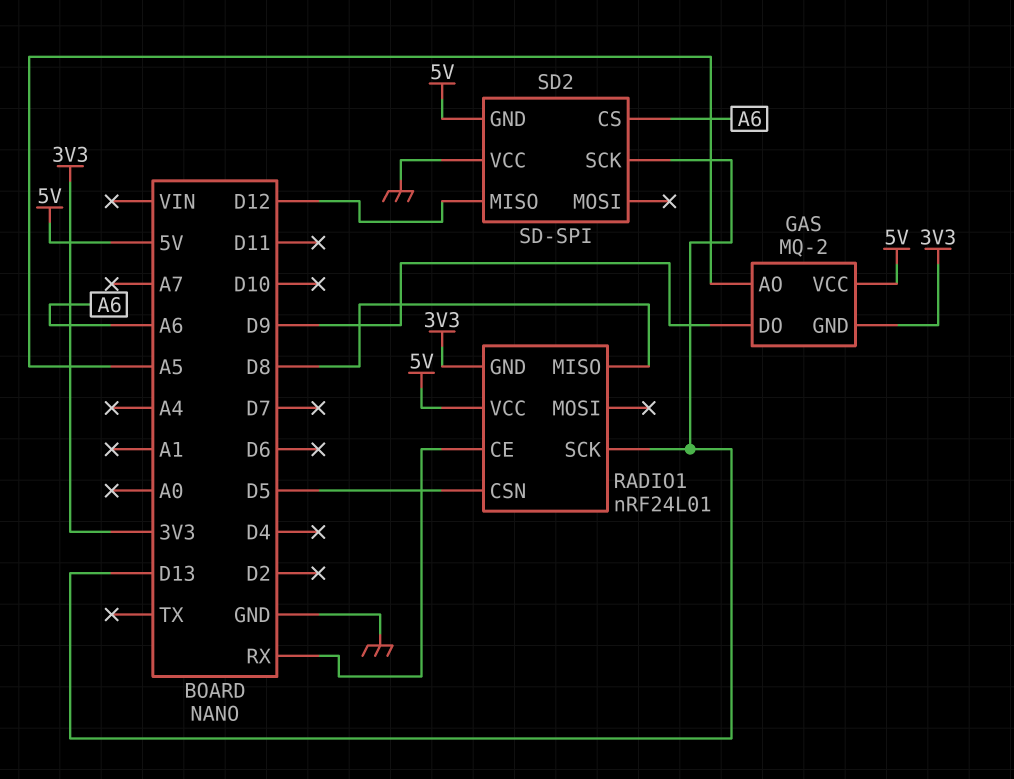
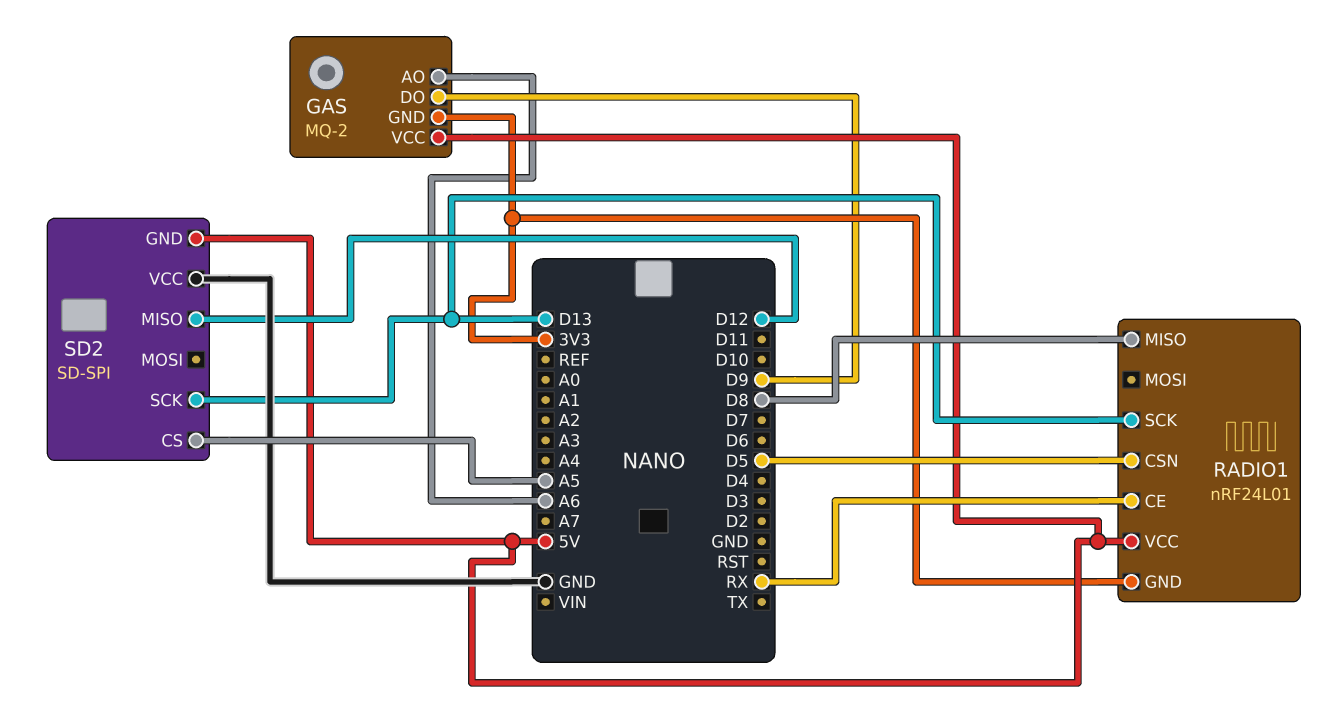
GAS pin AO: A5 -> A6
SD2 pin CS: A6 -> A5

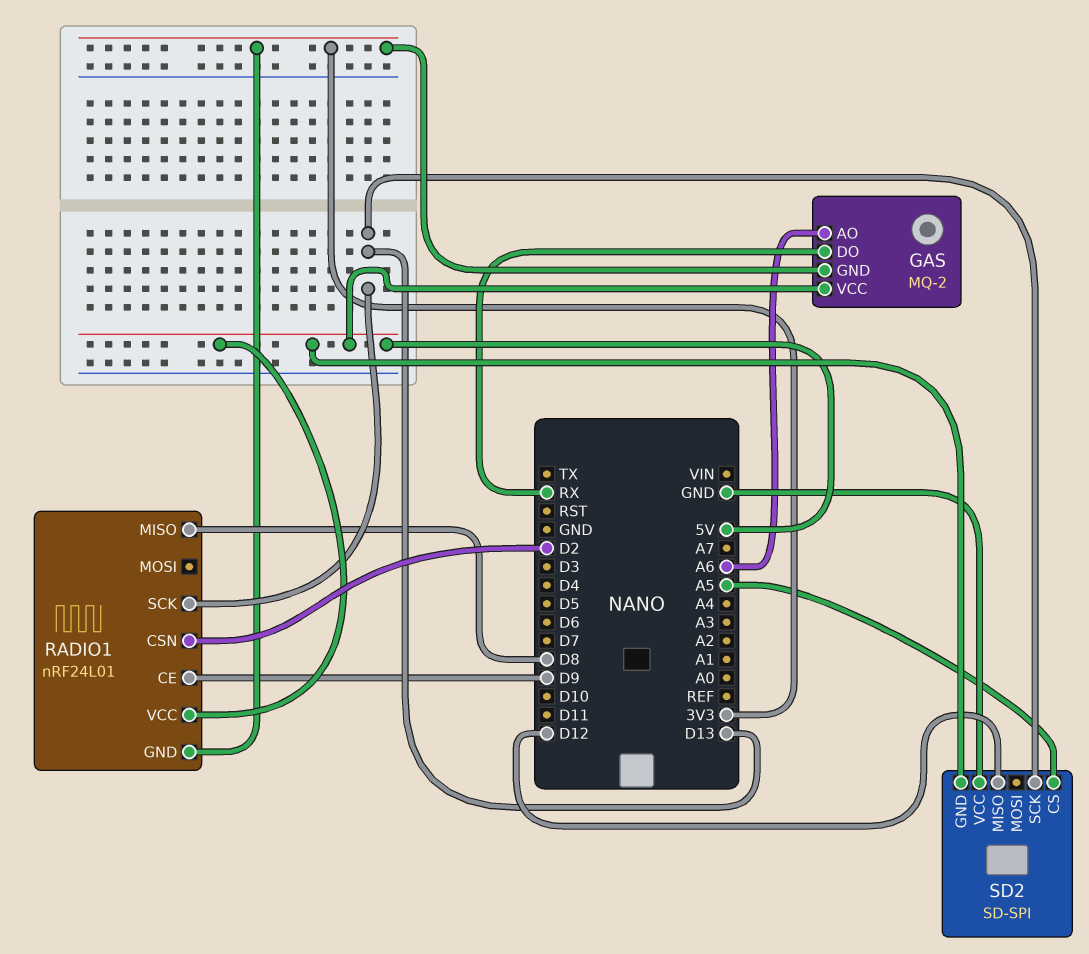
GAS pin DO: D9 -> RX
RADIO1 pin CE: RX -> D9
RADIO1 pin CSN: D5 -> D2

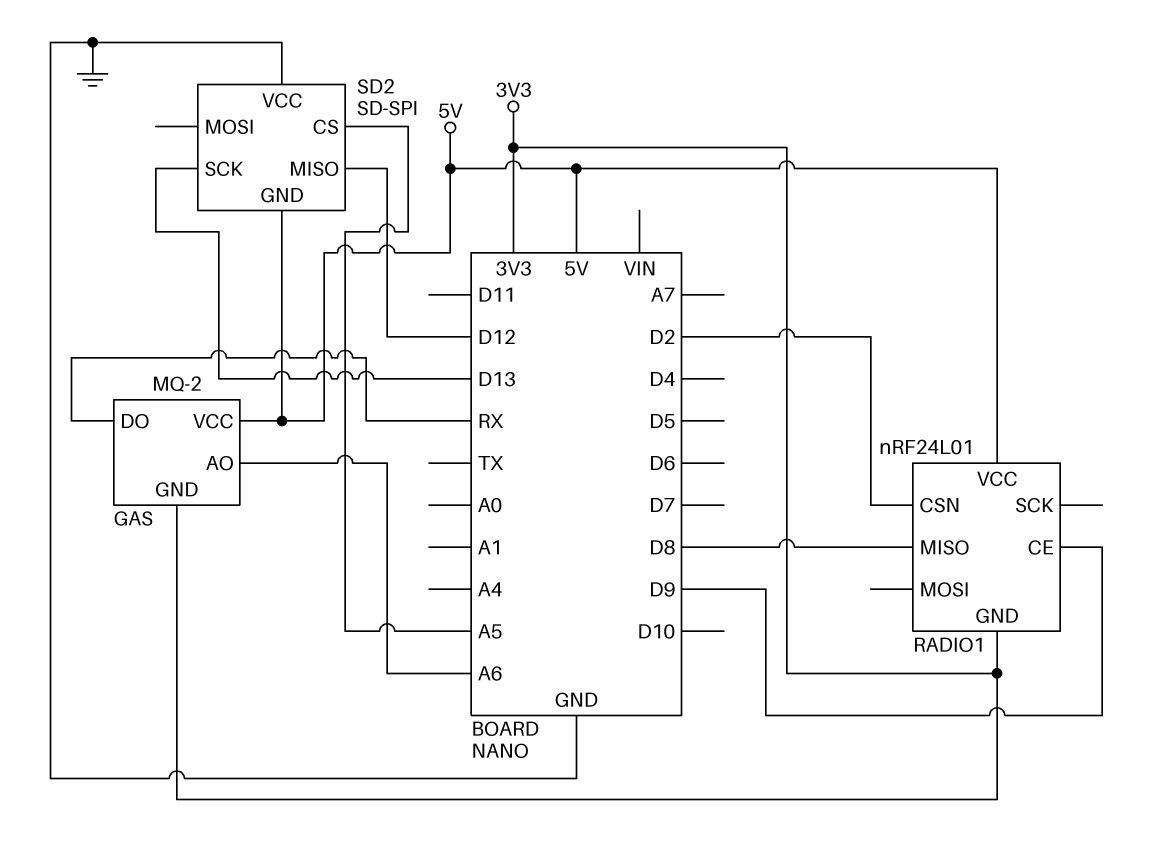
RADIO1 pin SCK: D13 -> none

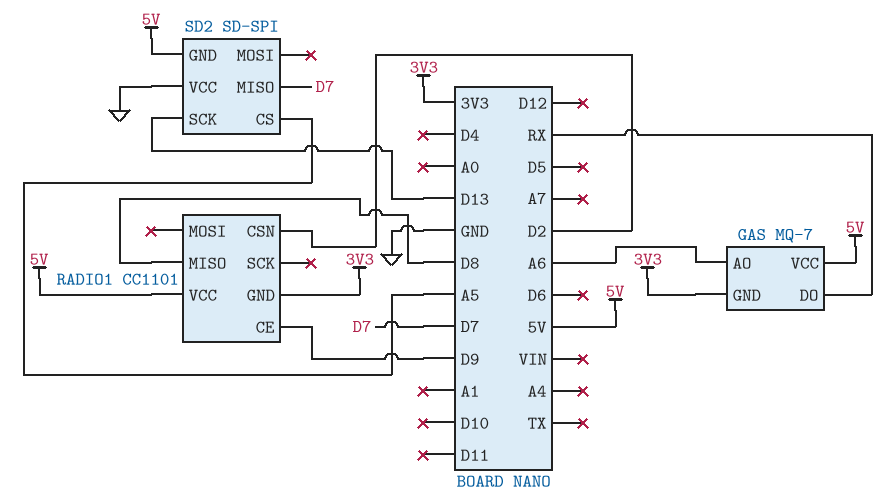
GAS: MQ-2 -> MQ-7
RADIO1: nRF24L01 -> CC1101
SD2 pin MISO: D12 -> D7

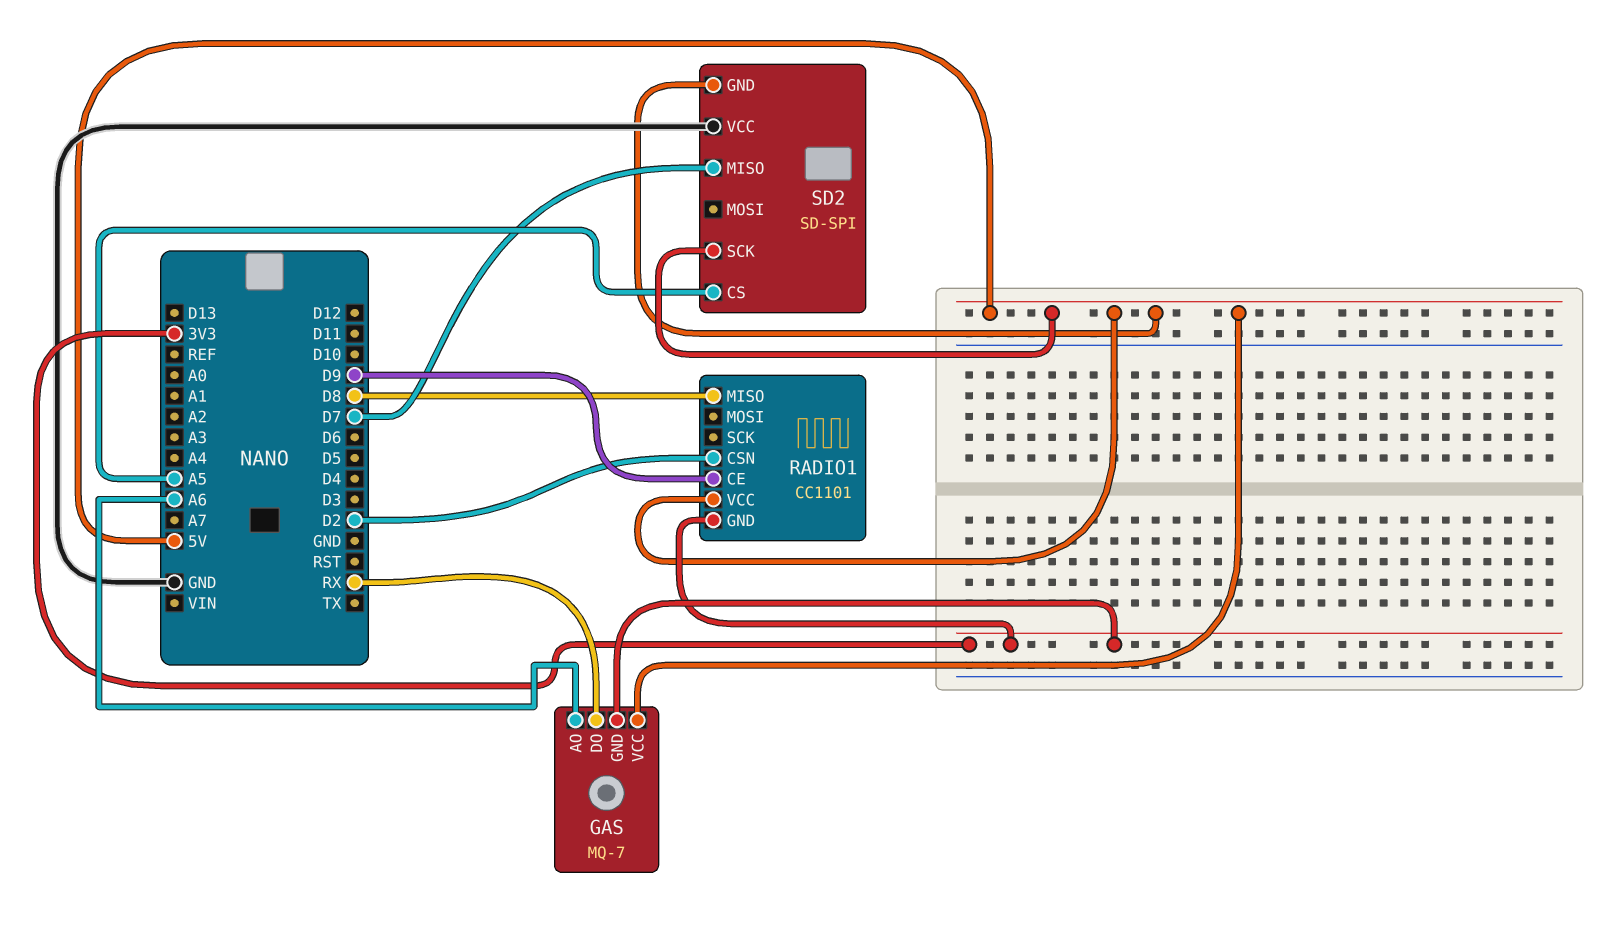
SD2 pin SCK: D13 -> 5V

